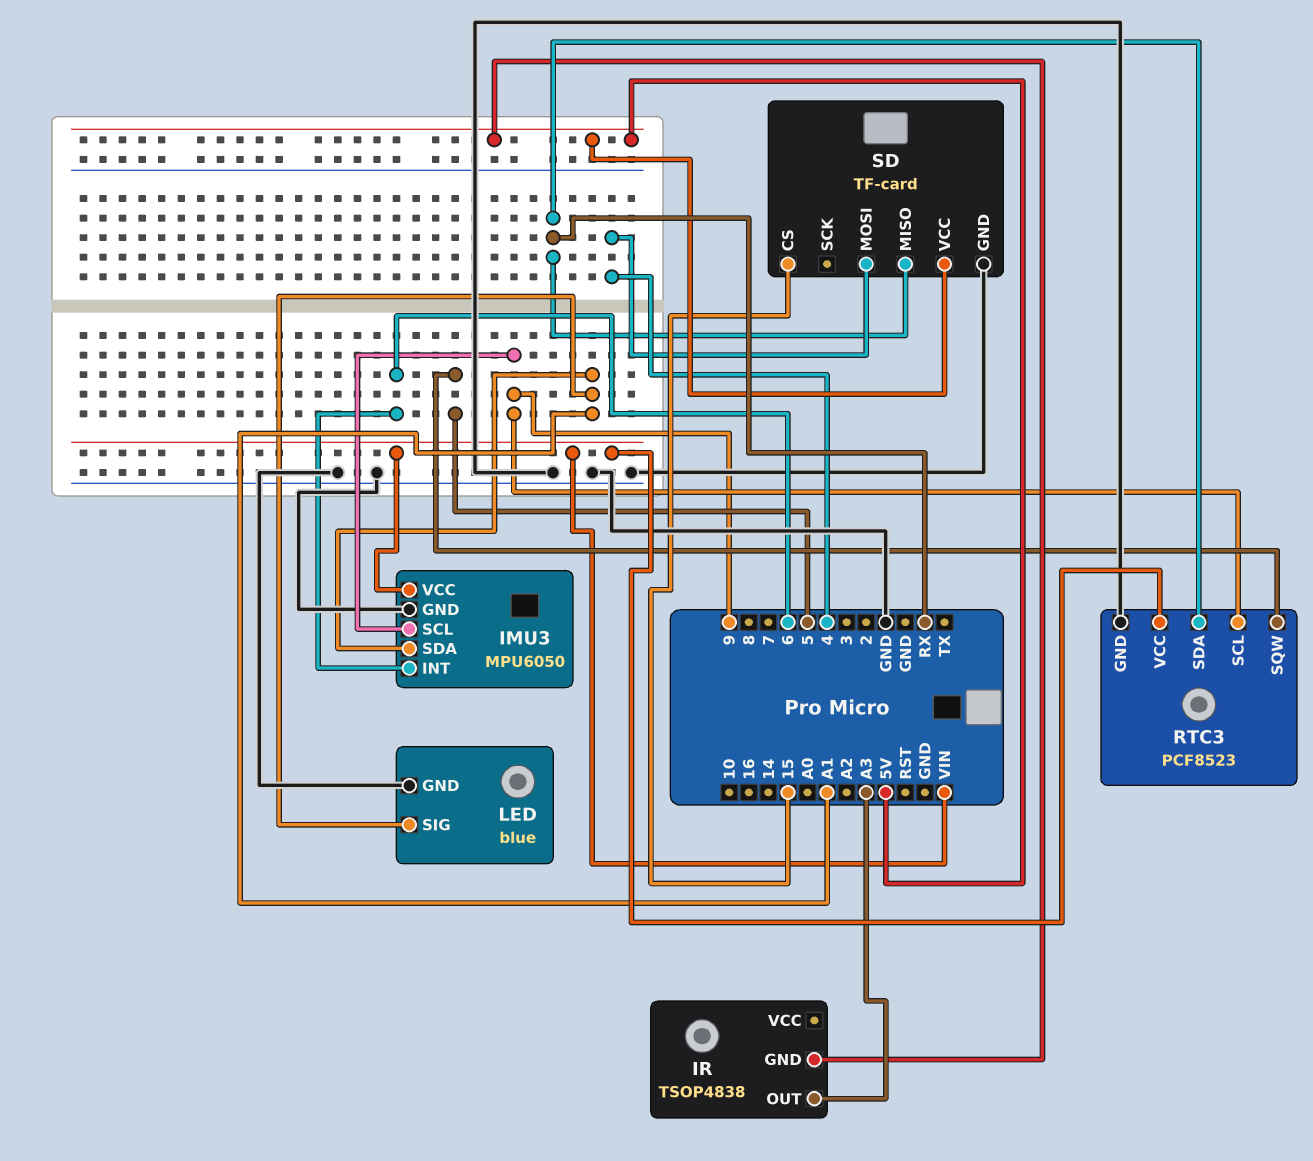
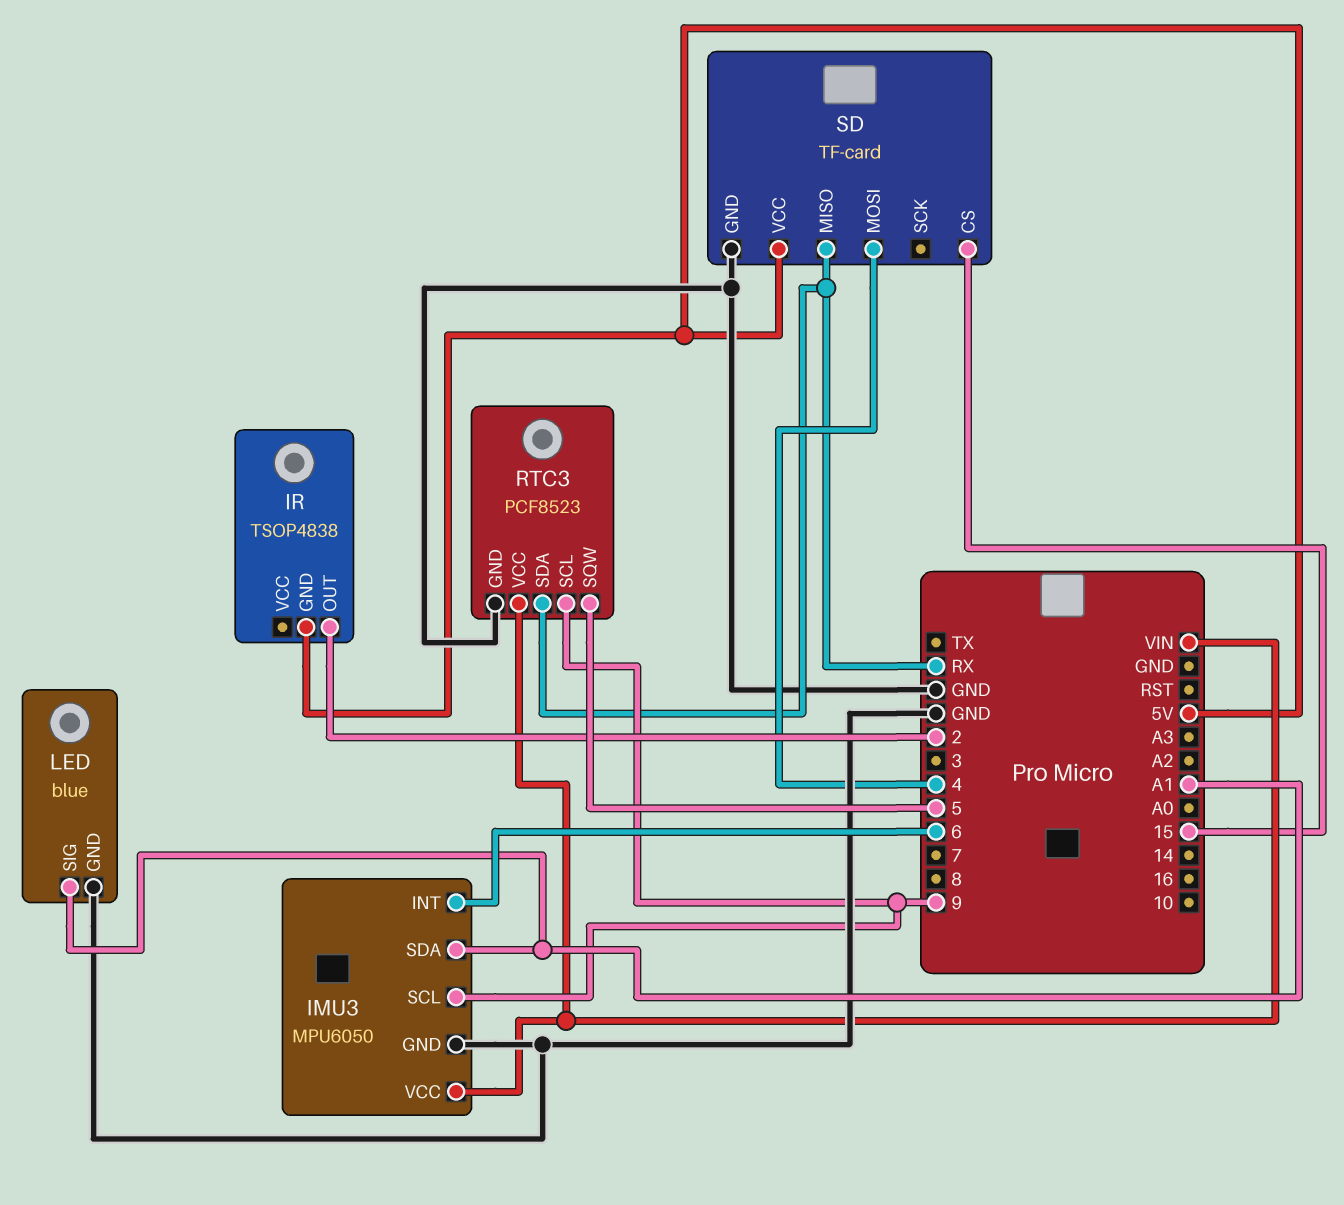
IR pin OUT: A3 -> 2

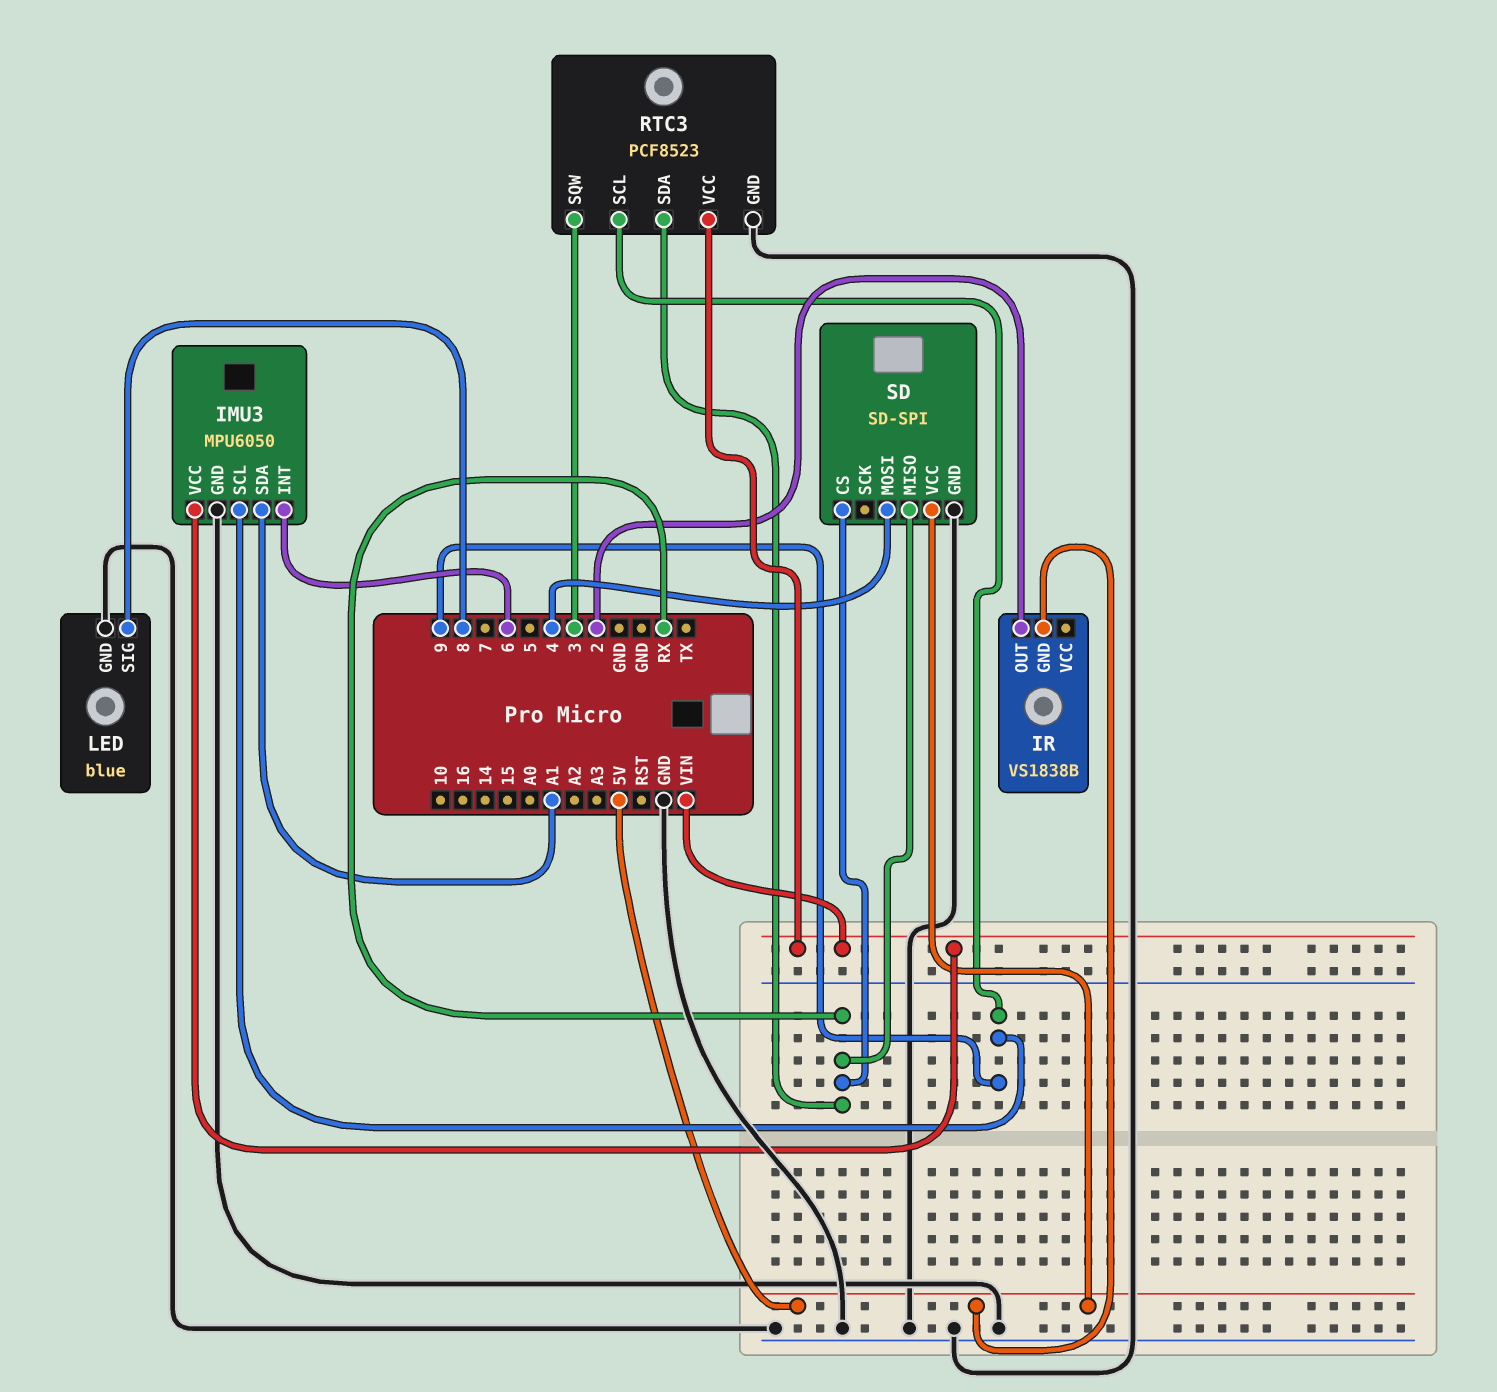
IR: TSOP4838 -> VS1838B
LED pin SIG: A1 -> 8
RTC3 pin SQW: 5 -> 3
SD: TF-card -> SD-SPI
SD pin CS: 15 -> RX

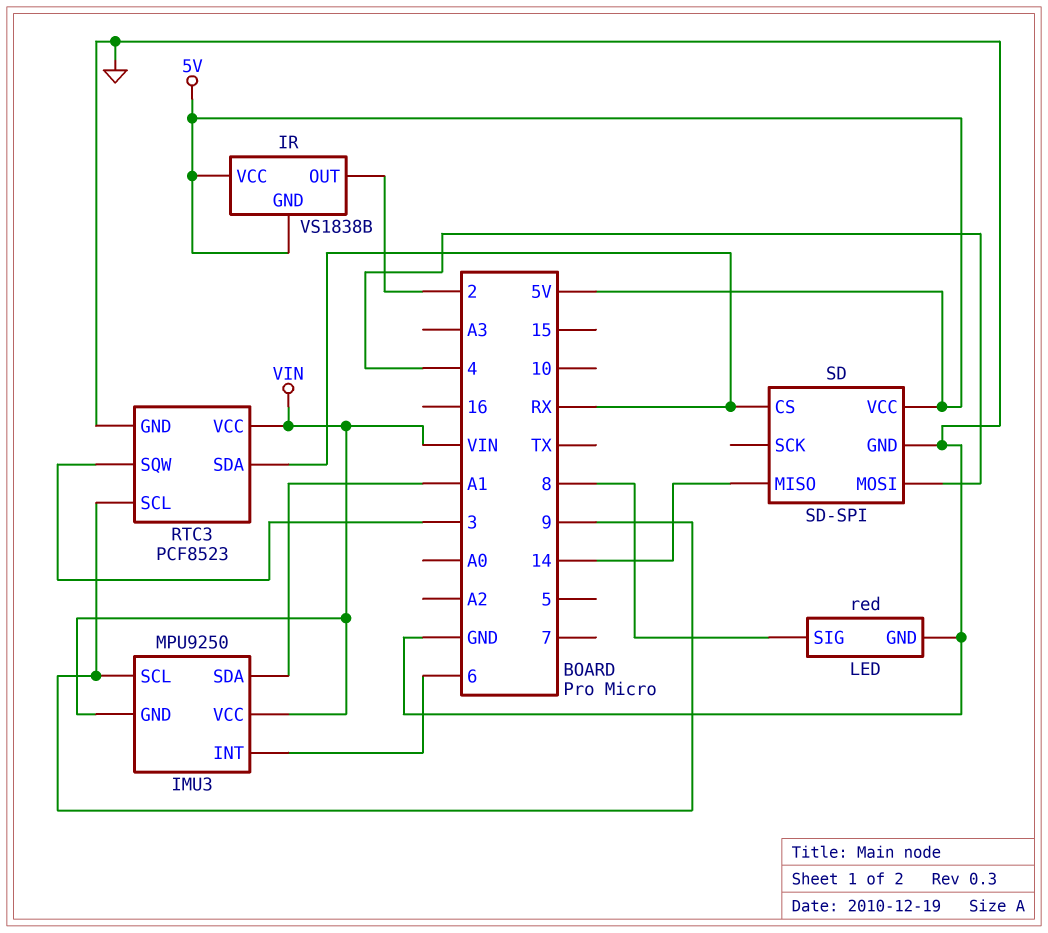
IMU3: MPU6050 -> MPU9250
IMU3 pin GND: GND -> VIN
IR pin VCC: none -> 5V
LED: blue -> red
SD pin MISO: RX -> 14

